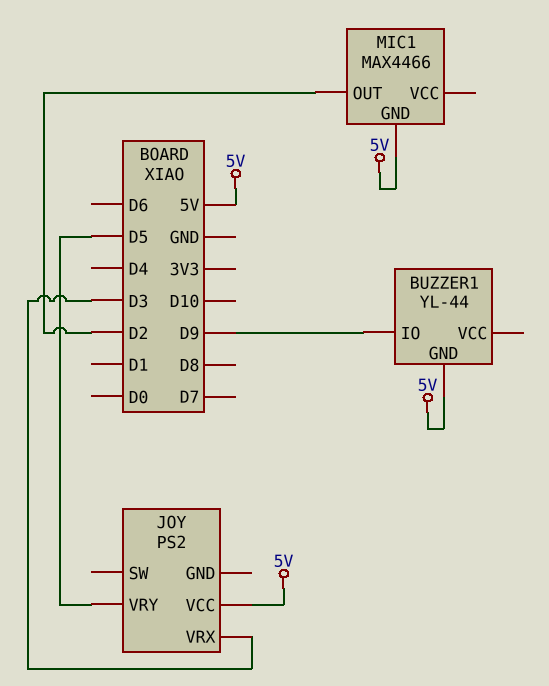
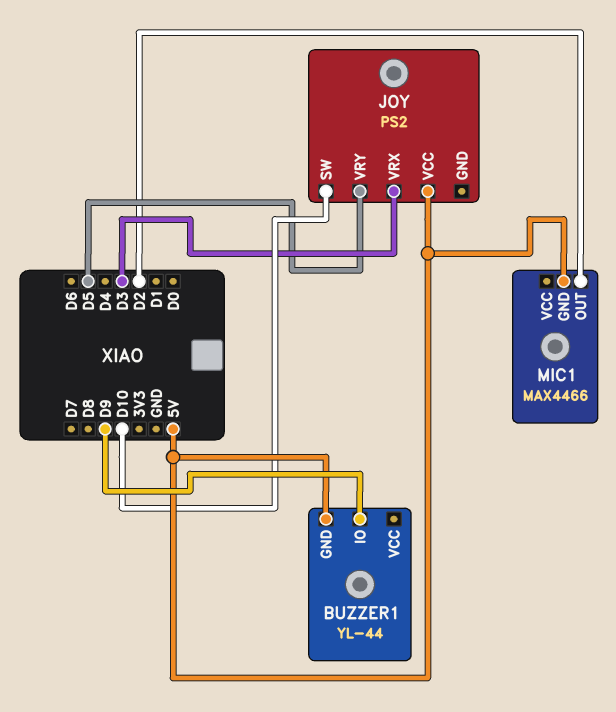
JOY pin SW: none -> D10

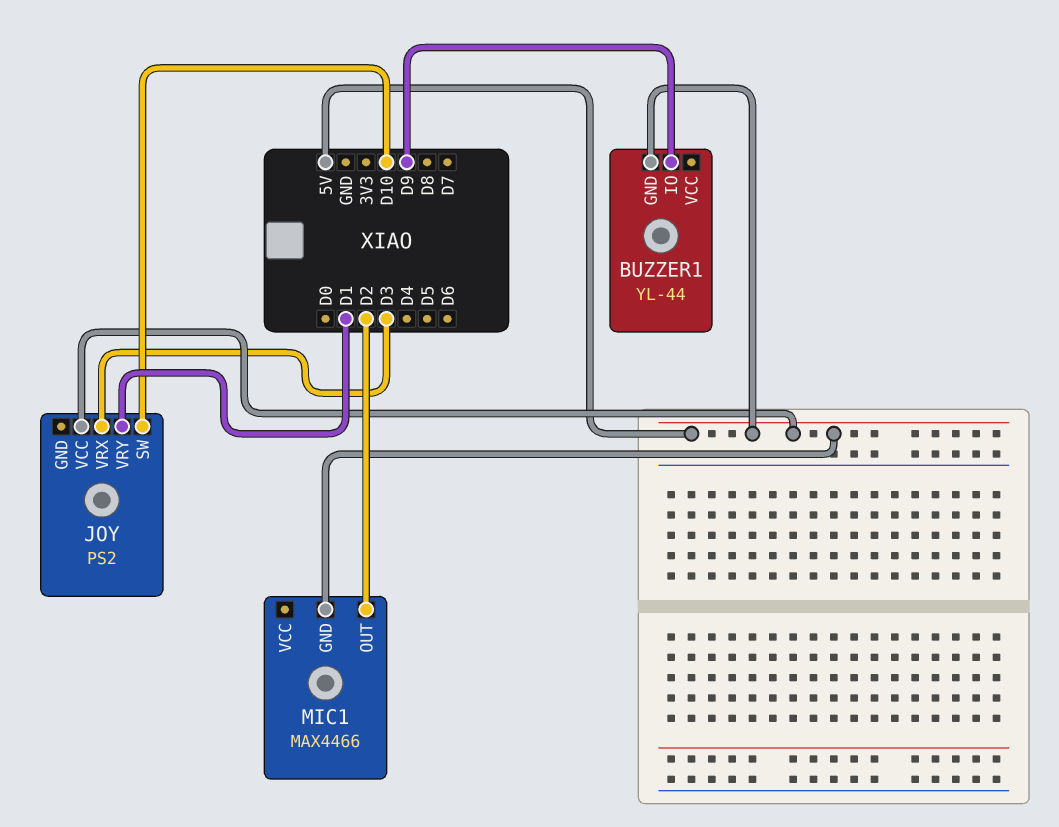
JOY pin VRY: D5 -> D1

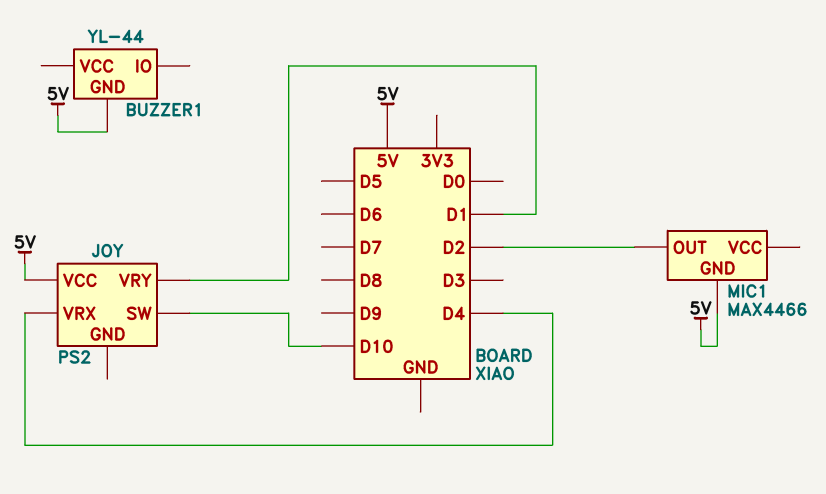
BUZZER1 pin IO: D9 -> none
JOY pin VRX: D3 -> D4

